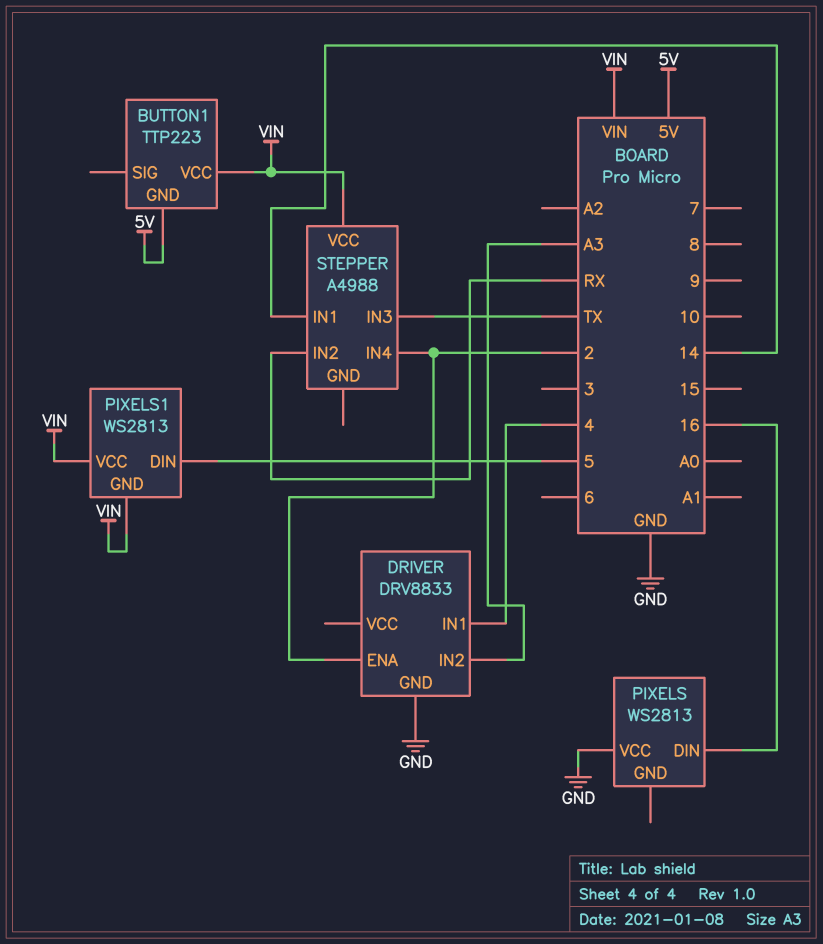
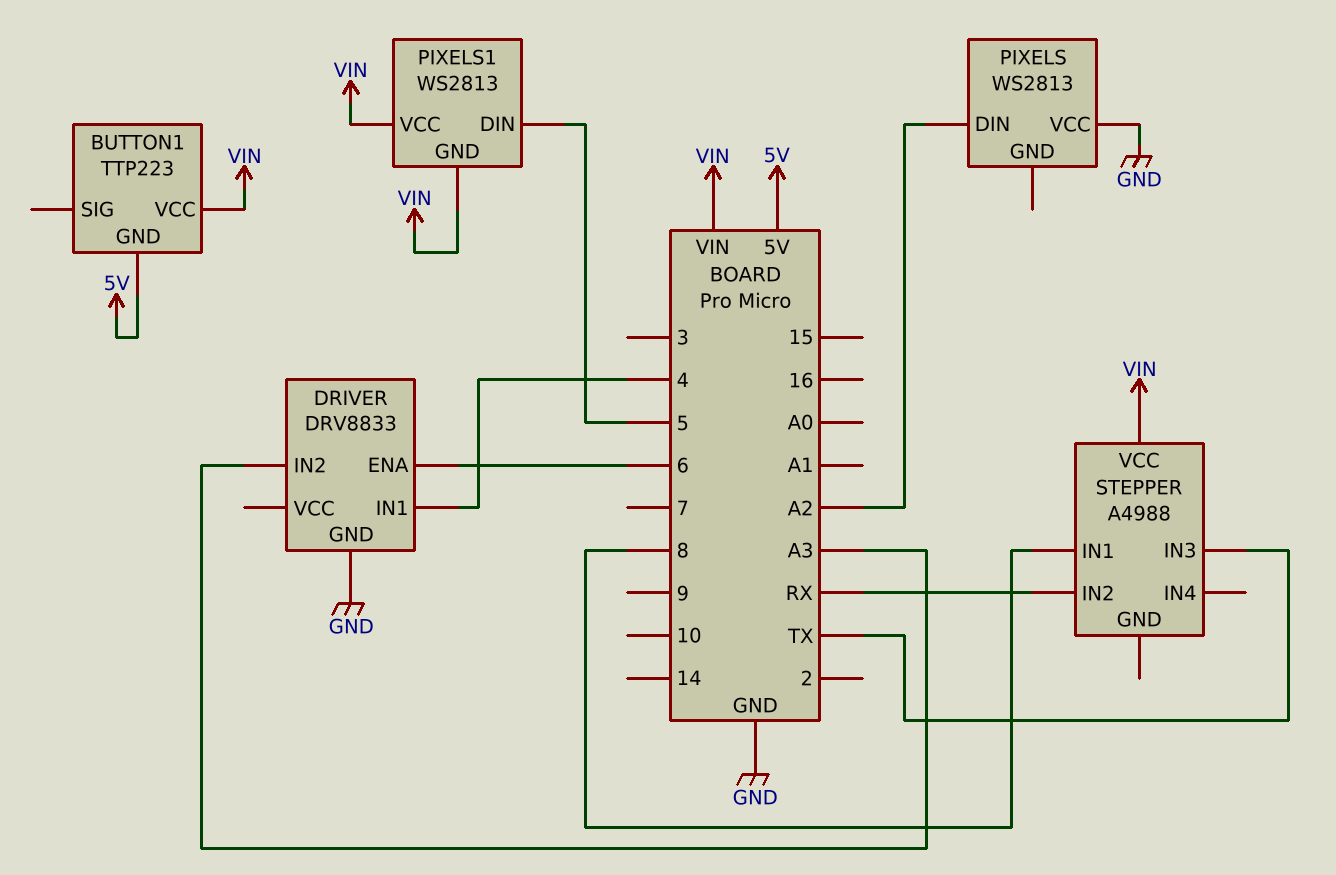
DRIVER pin ENA: 2 -> 6
PIXELS pin DIN: 16 -> A2
STEPPER pin IN1: 14 -> 8
STEPPER pin IN4: 2 -> none

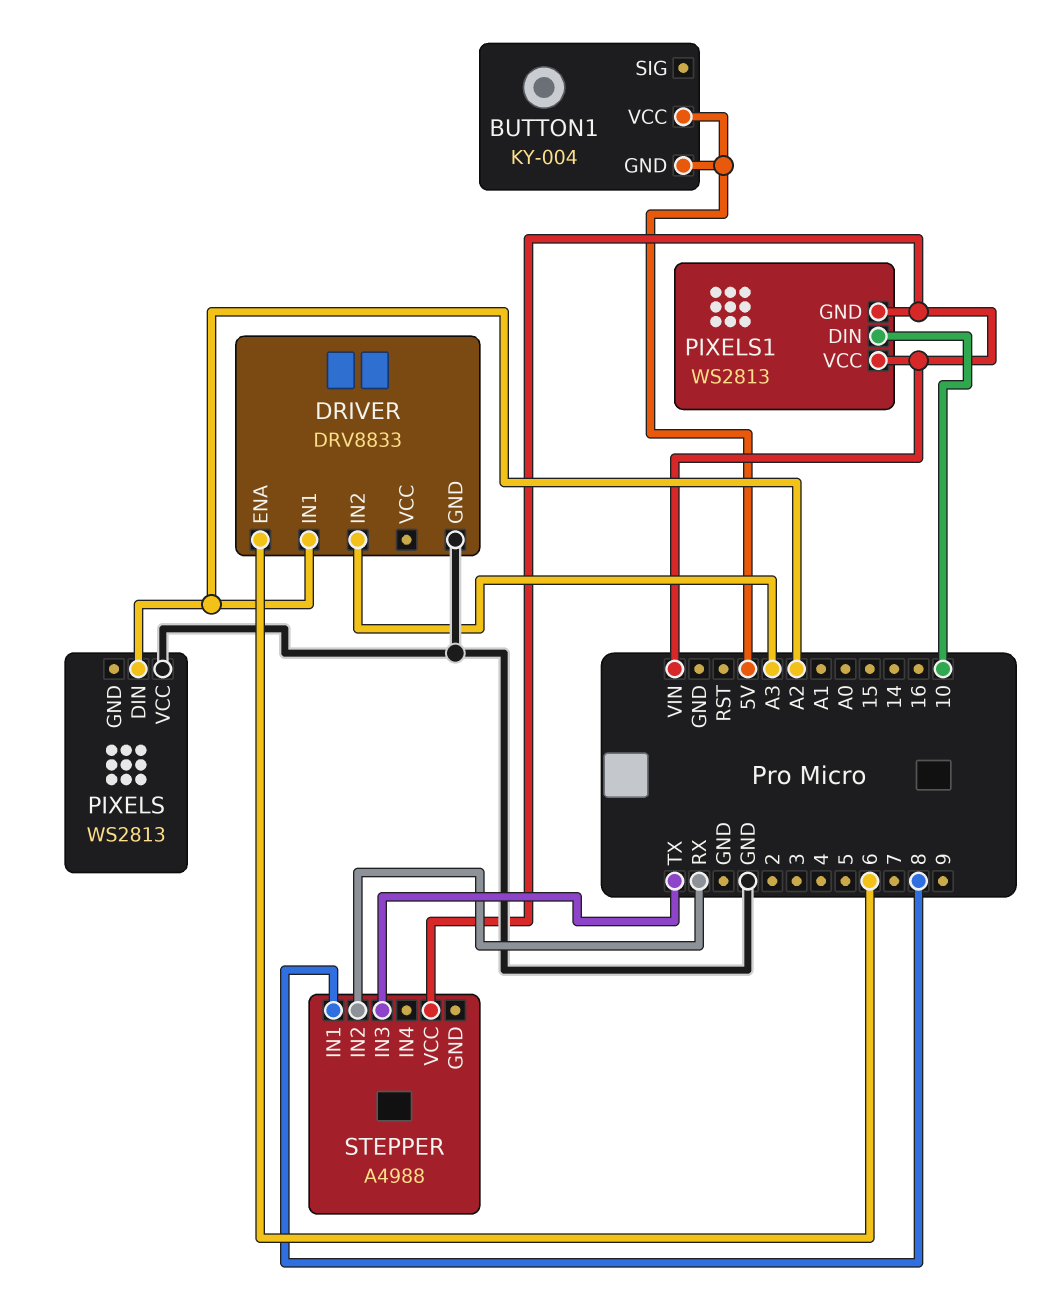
BUTTON1: TTP223 -> KY-004
BUTTON1 pin VCC: VIN -> 5V
DRIVER pin IN1: 4 -> A2
PIXELS1 pin DIN: 5 -> 10

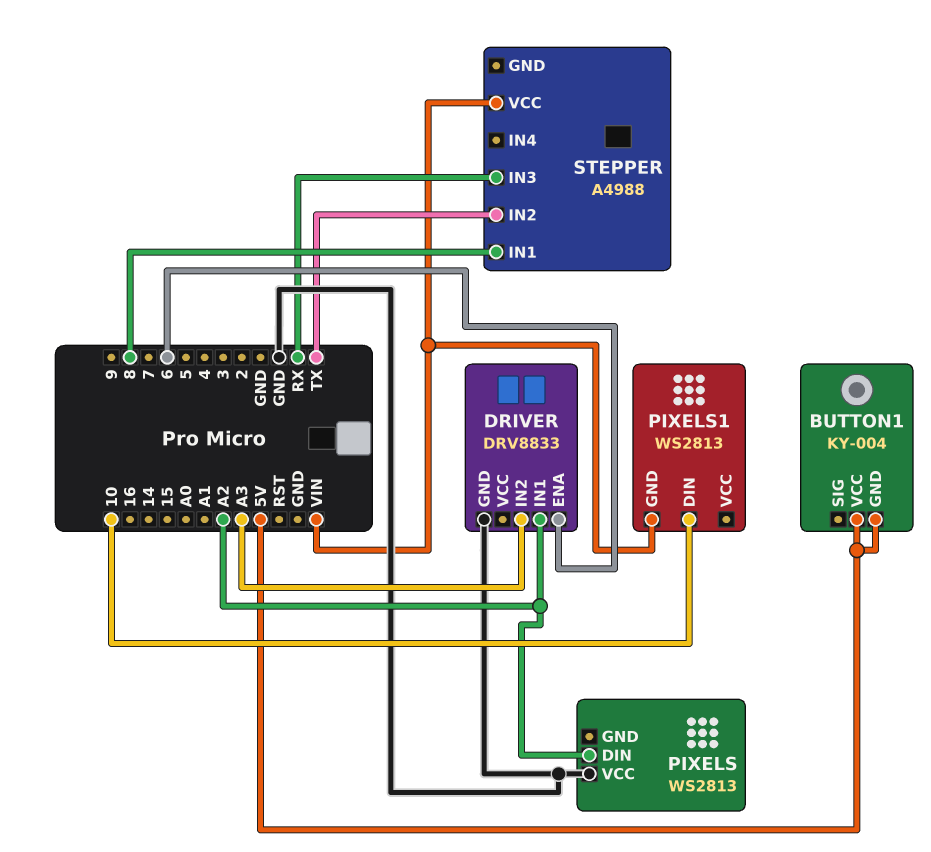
PIXELS1 pin VCC: VIN -> none
STEPPER pin IN2: RX -> TX
STEPPER pin IN3: TX -> RX

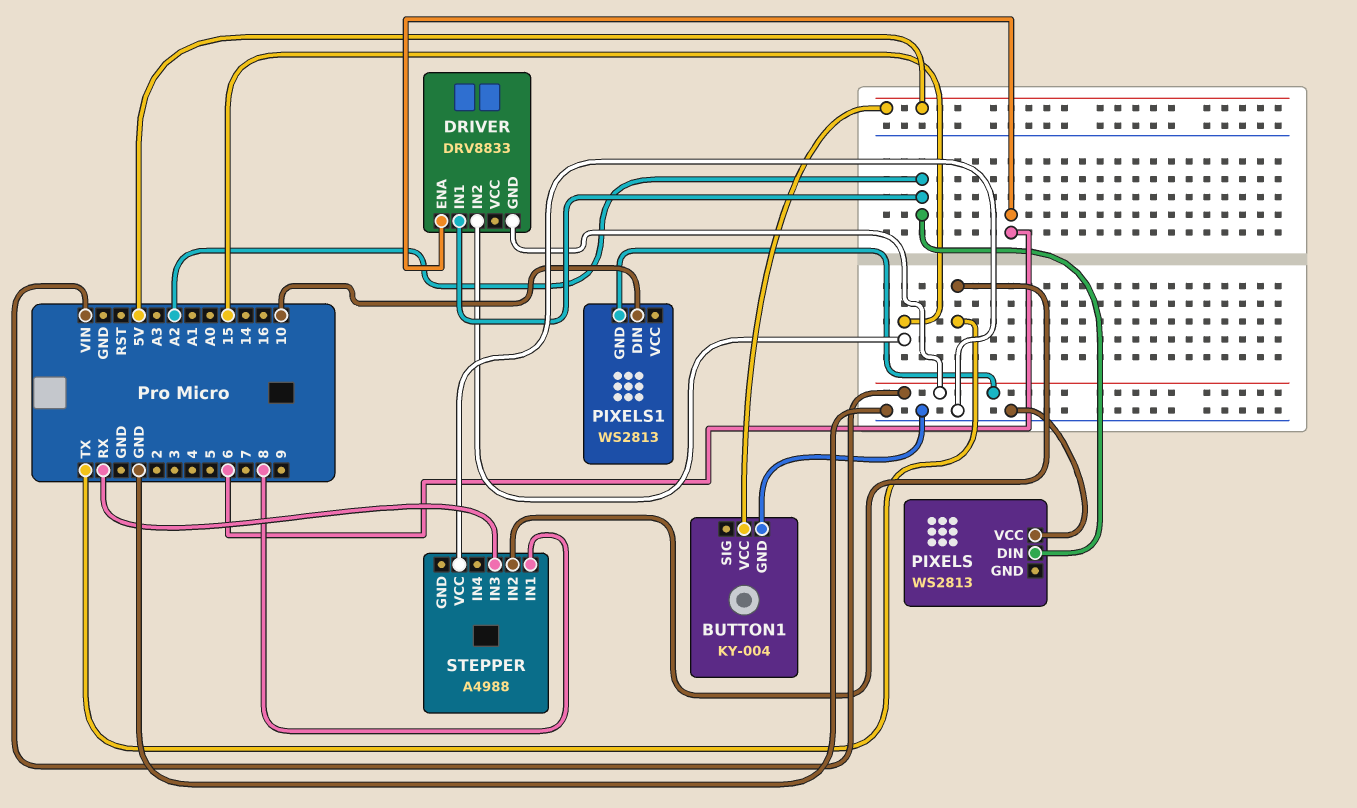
BUTTON1 pin GND: 5V -> GND
DRIVER pin GND: GND -> VIN
DRIVER pin IN2: A3 -> 15
STEPPER pin VCC: VIN -> GND

